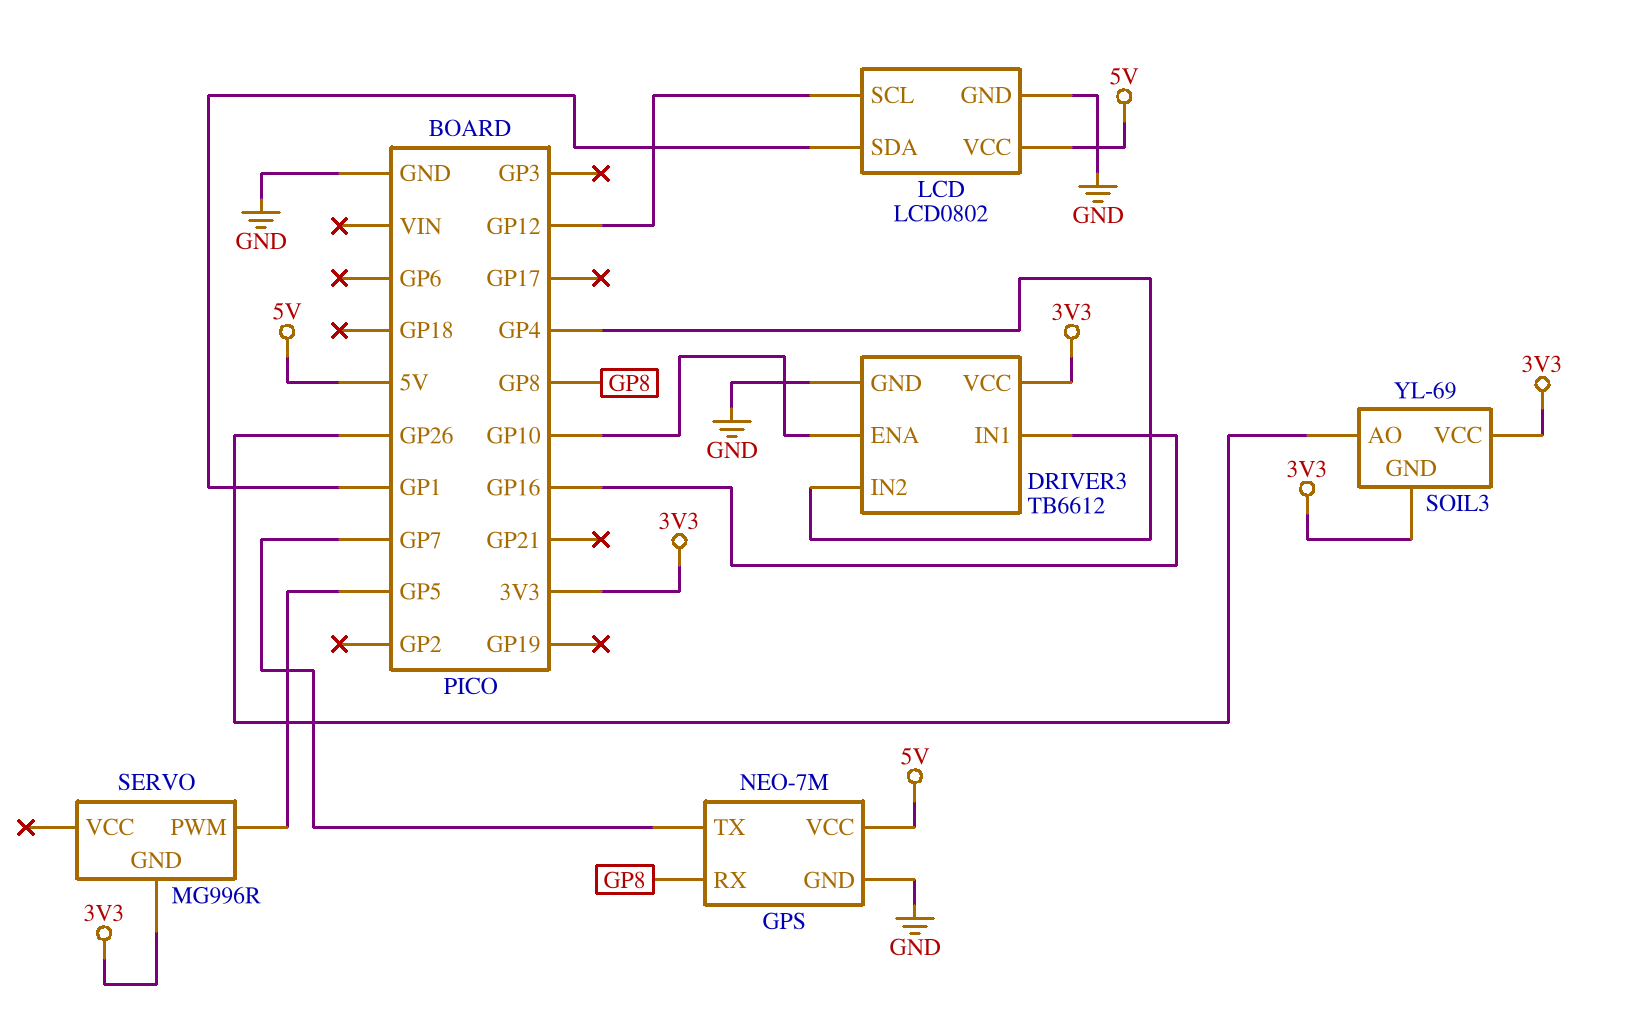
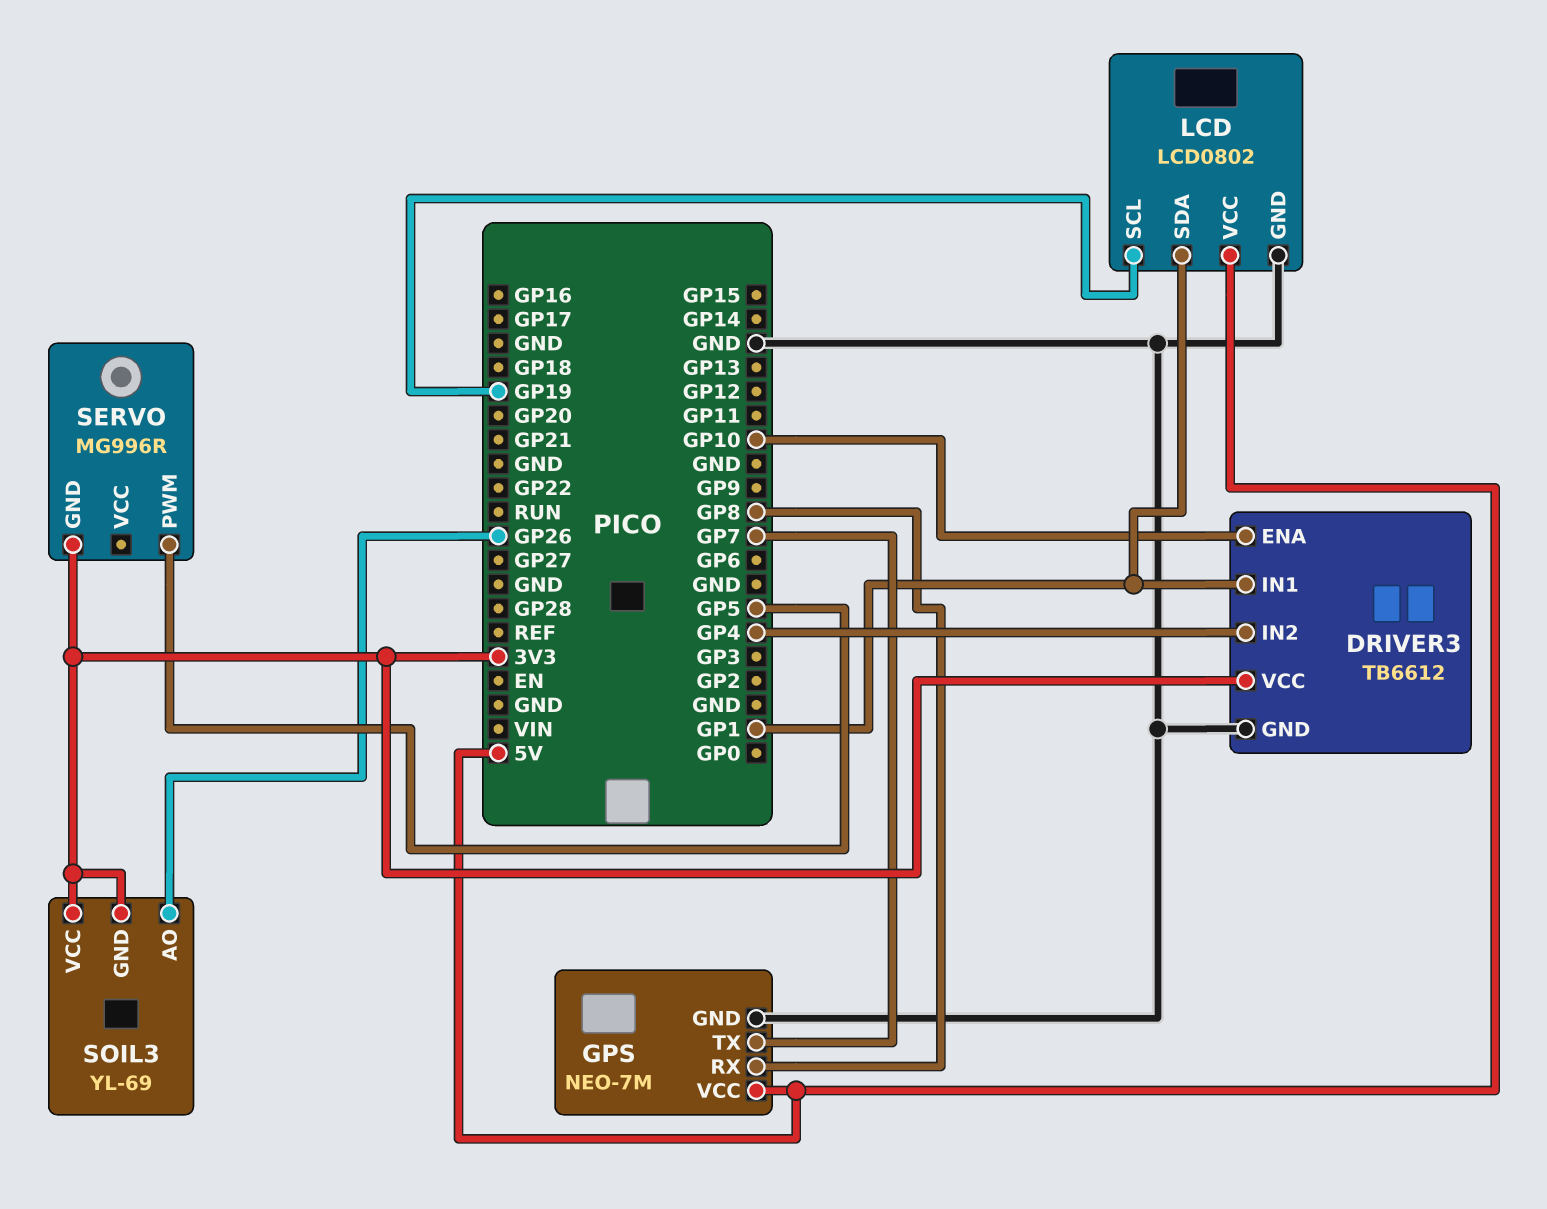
DRIVER3 pin IN1: GP16 -> GP1
LCD pin SCL: GP12 -> GP19

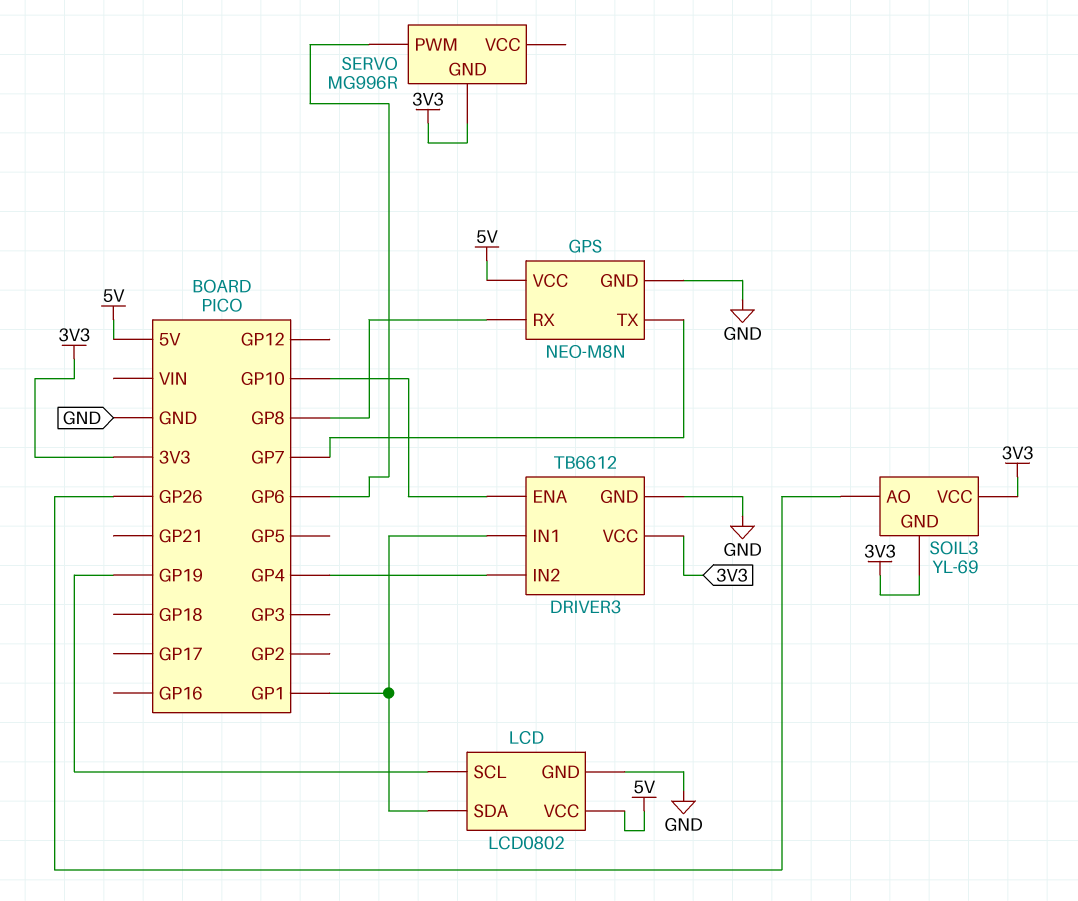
GPS: NEO-7M -> NEO-M8N
SERVO pin PWM: GP5 -> GP6

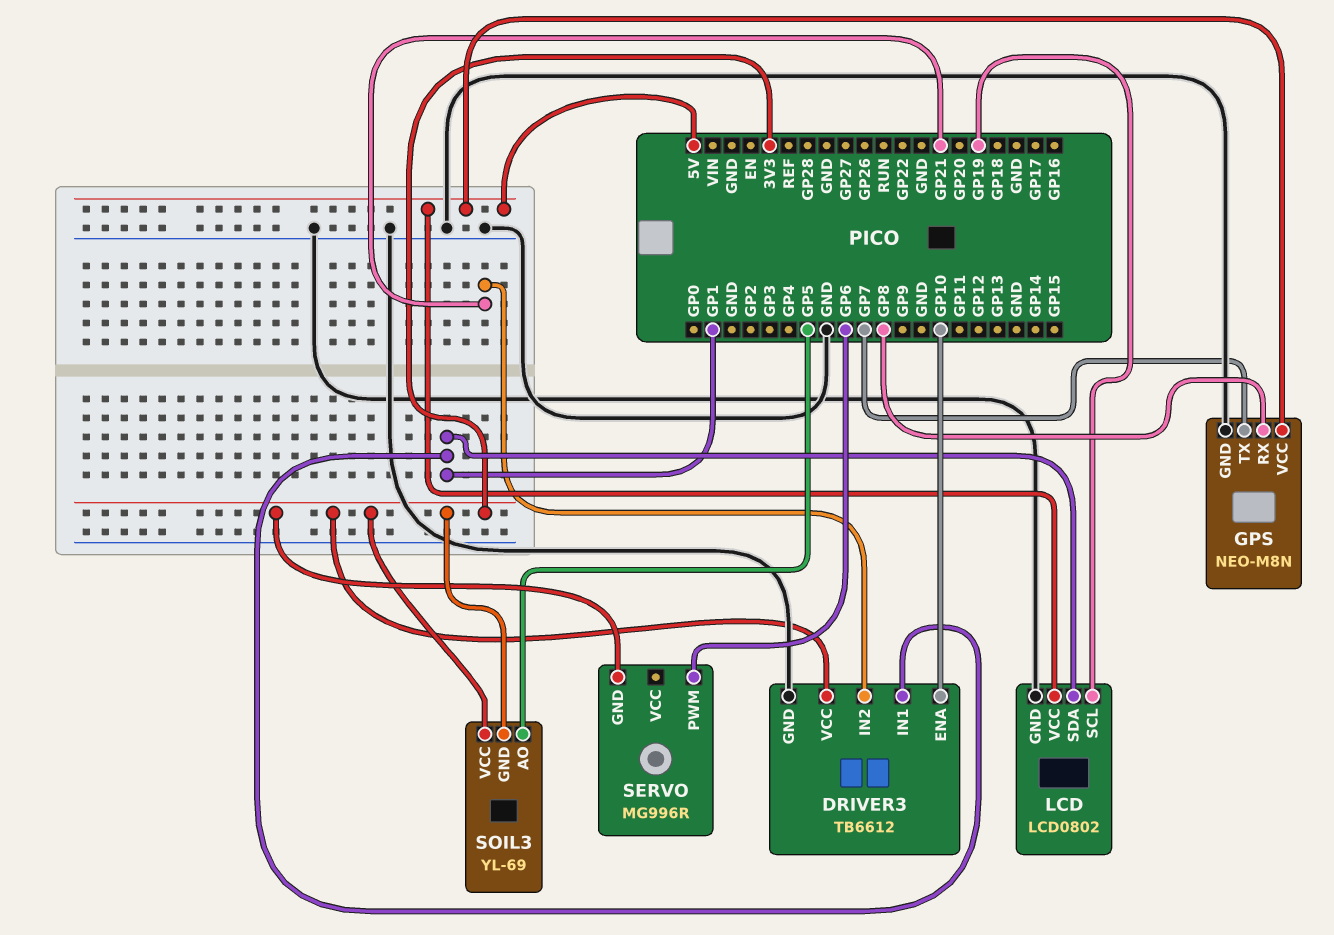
DRIVER3 pin IN2: GP4 -> GP21
SOIL3 pin AO: GP26 -> GP5

